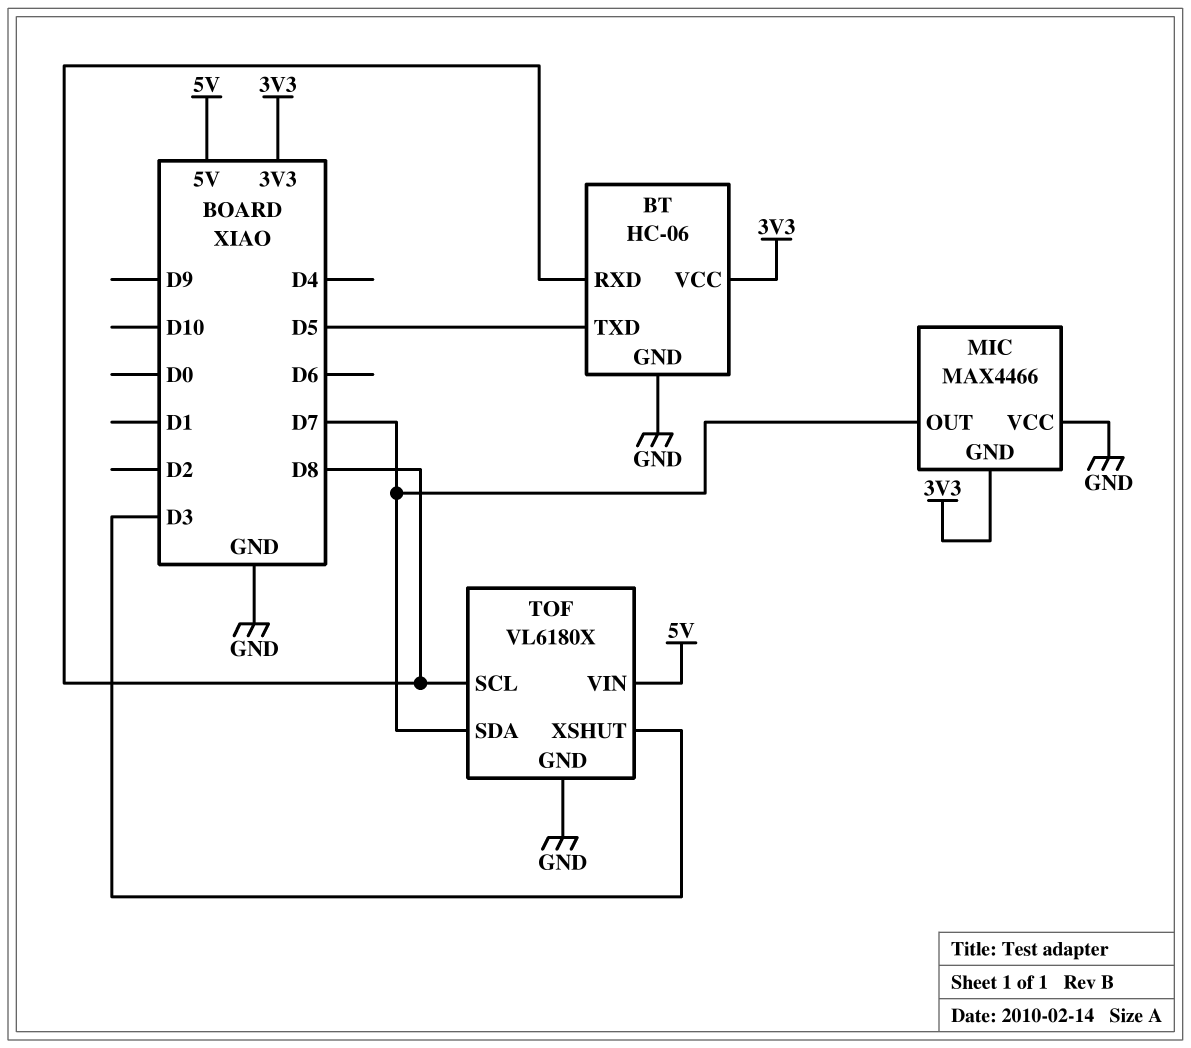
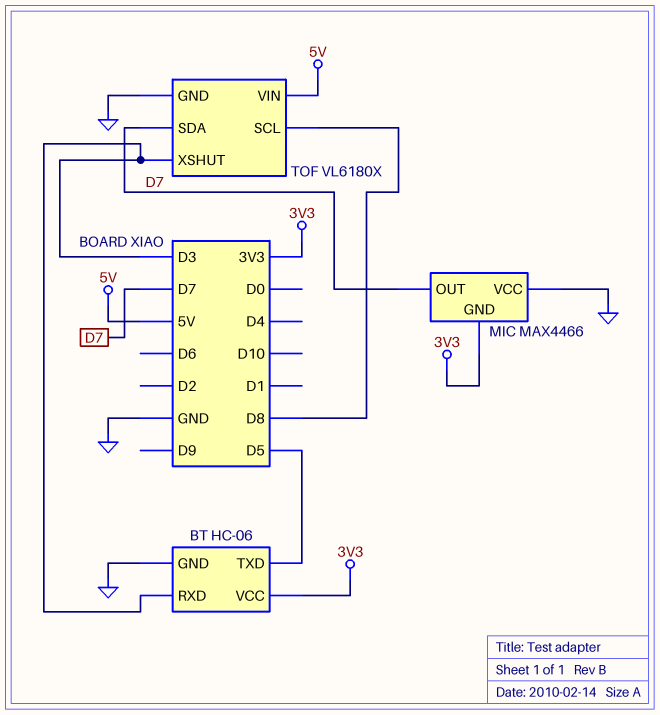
BT pin RXD: D8 -> D3

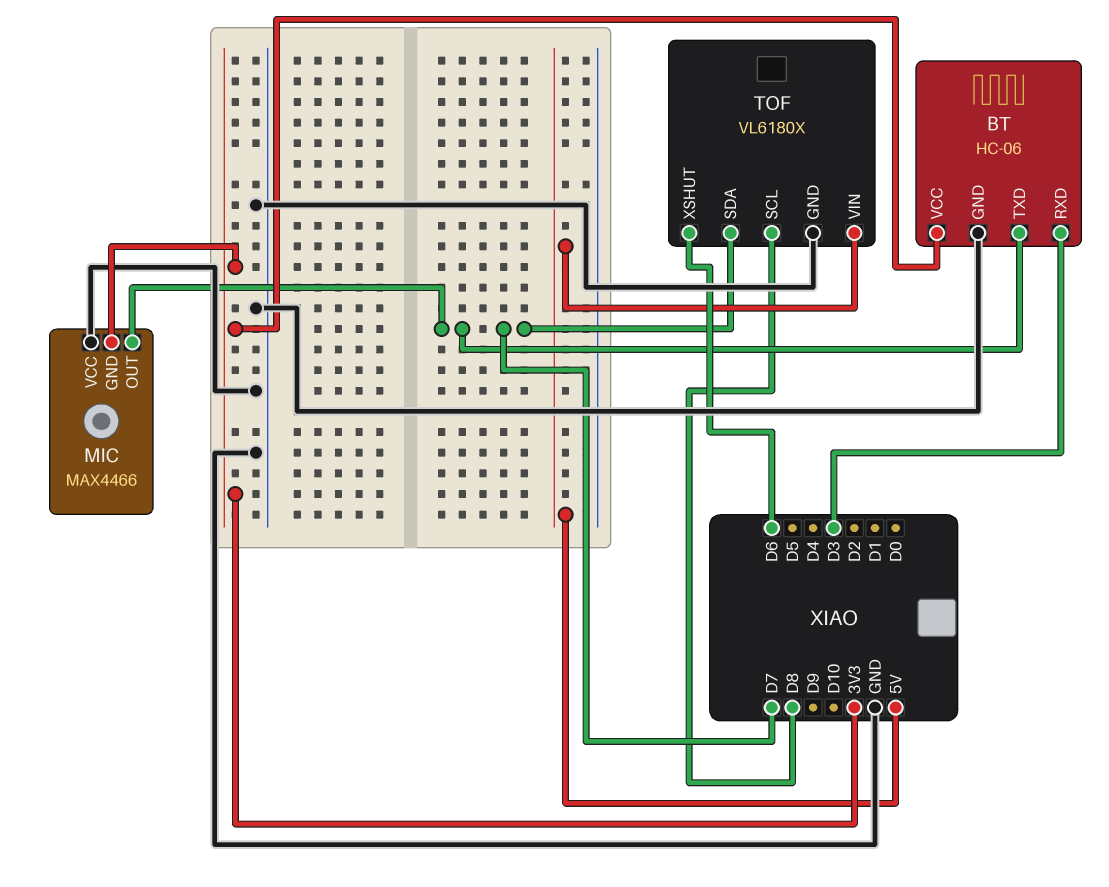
BT pin TXD: D5 -> D7
TOF pin XSHUT: D3 -> D6

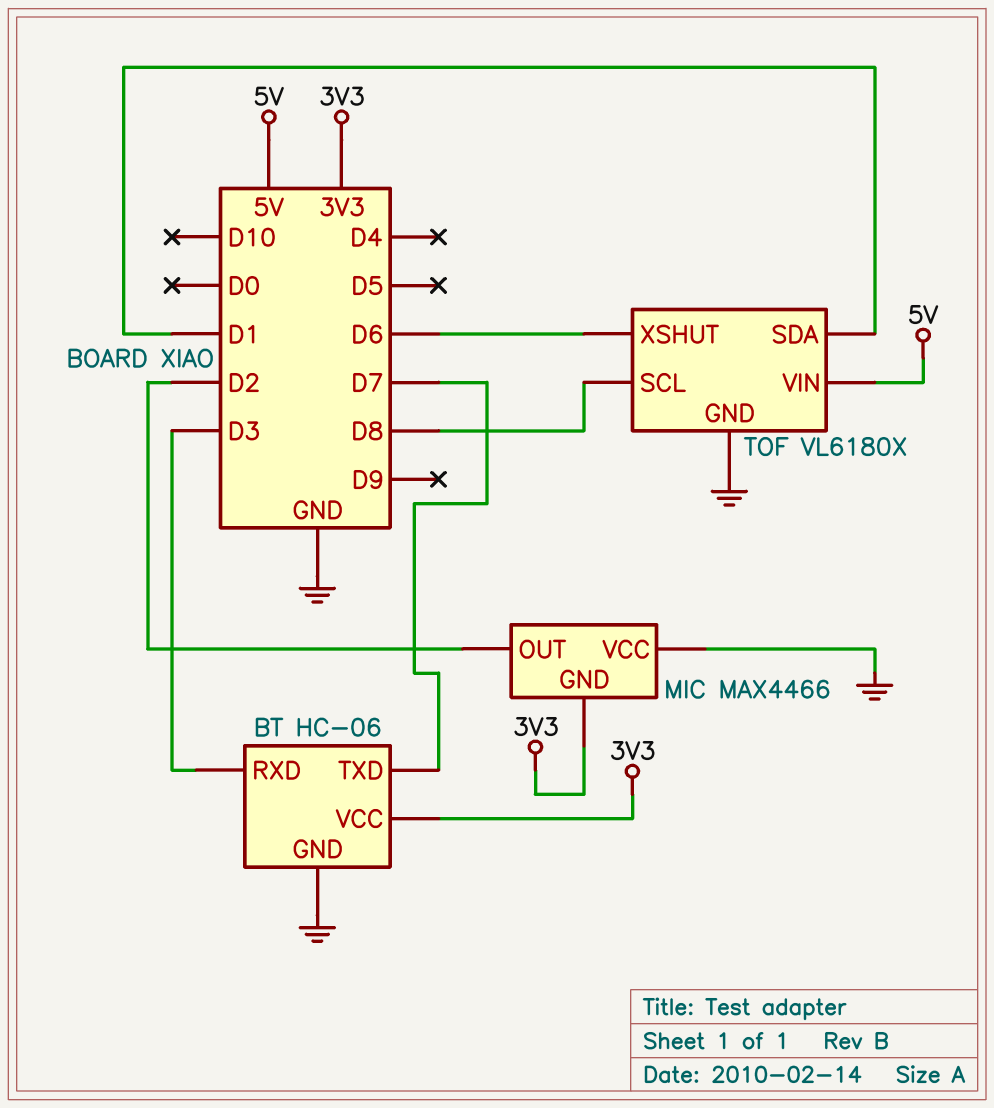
MIC pin OUT: D7 -> D2
TOF pin SDA: D7 -> D1

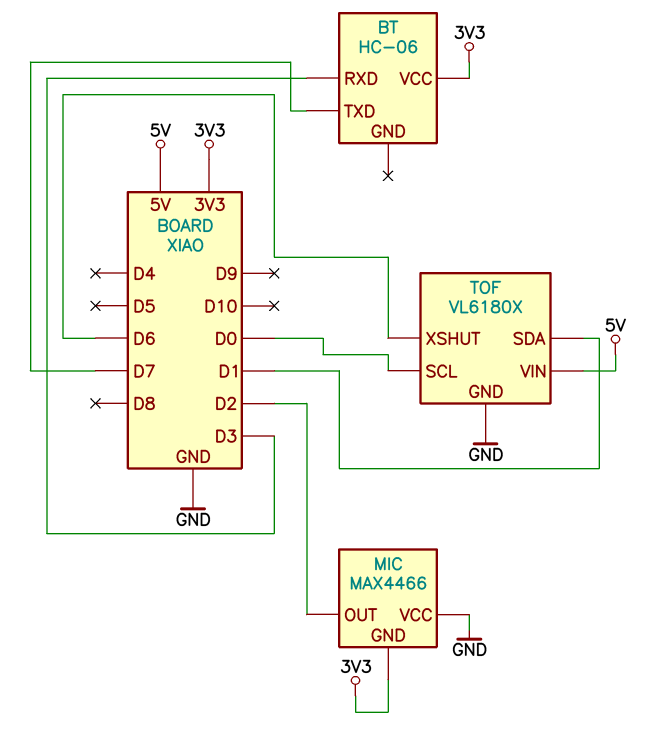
BT pin GND: GND -> none
TOF pin SCL: D8 -> D0

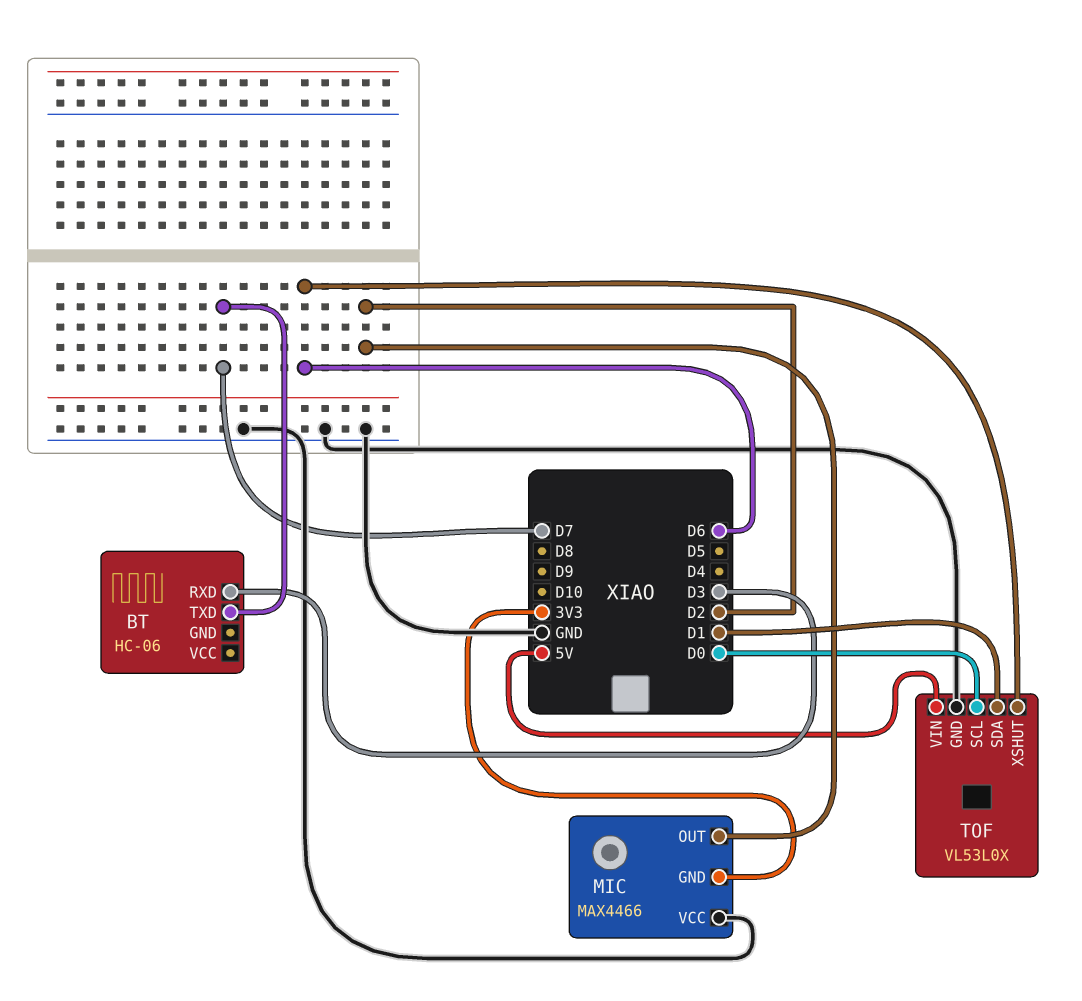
BT pin VCC: 3V3 -> none
TOF: VL6180X -> VL53L0X

